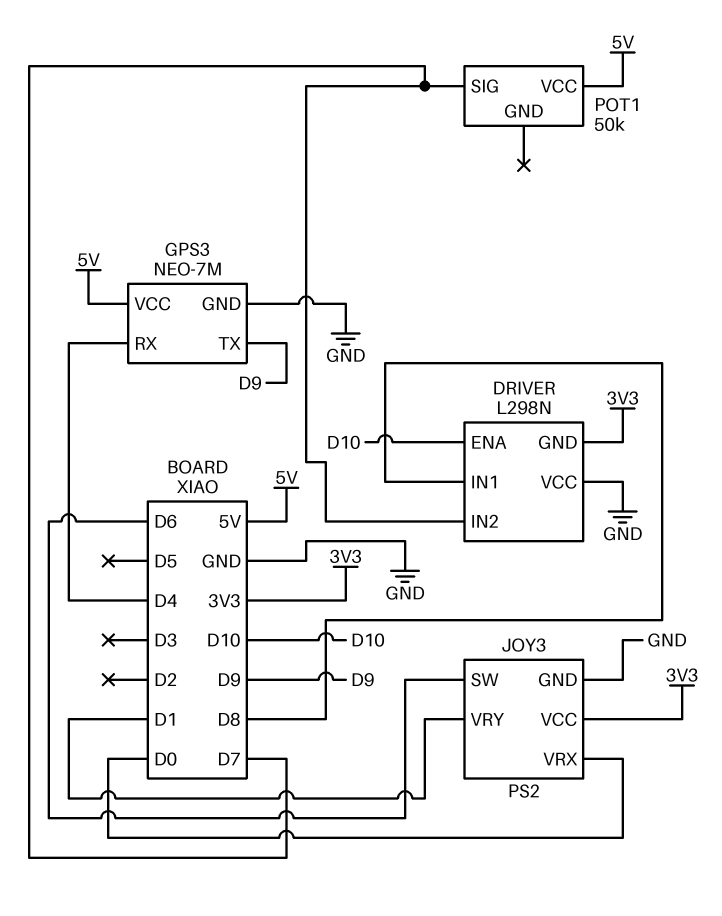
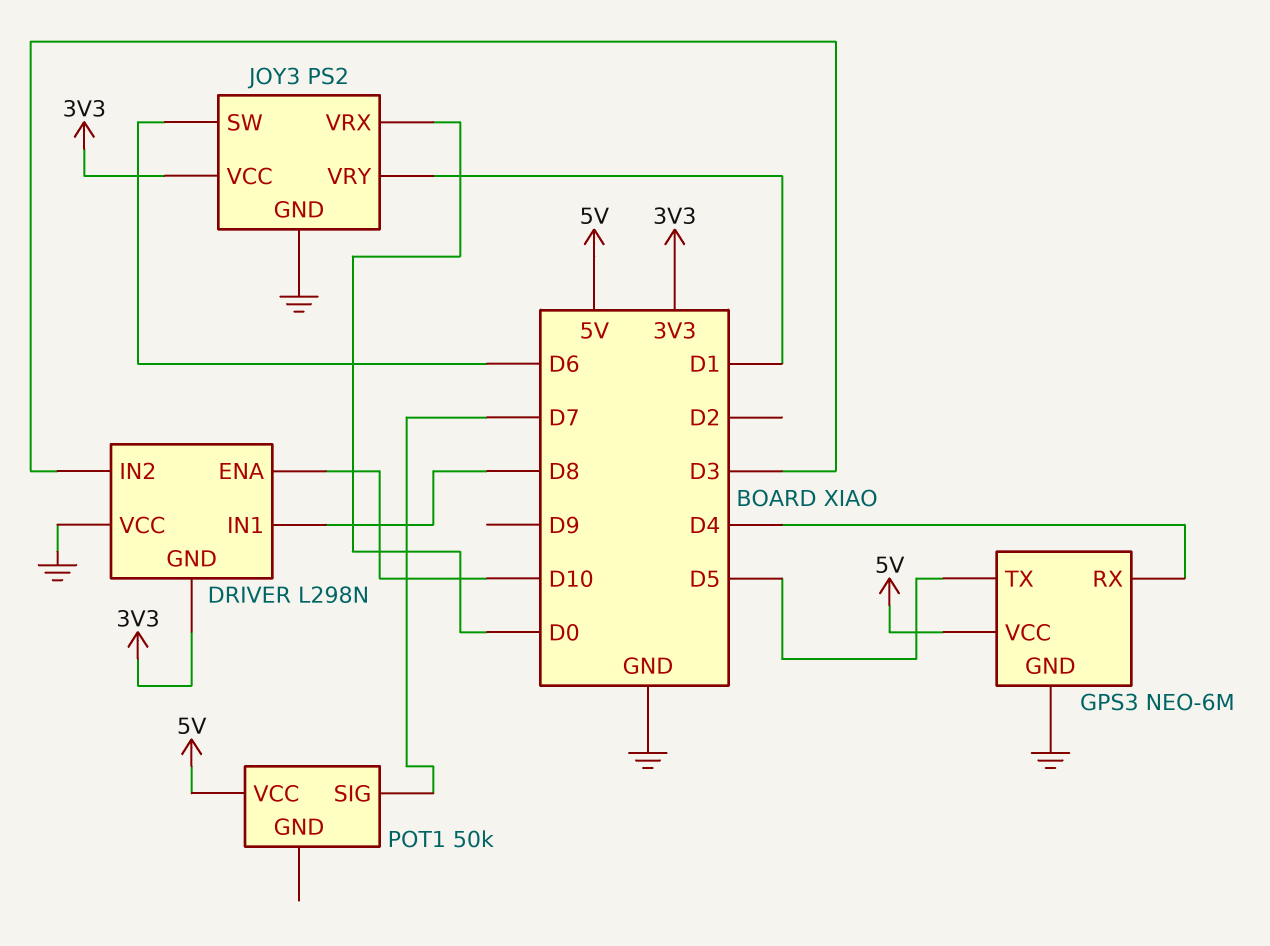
DRIVER pin IN2: D7 -> D3
GPS3: NEO-7M -> NEO-6M
GPS3 pin TX: D9 -> D5

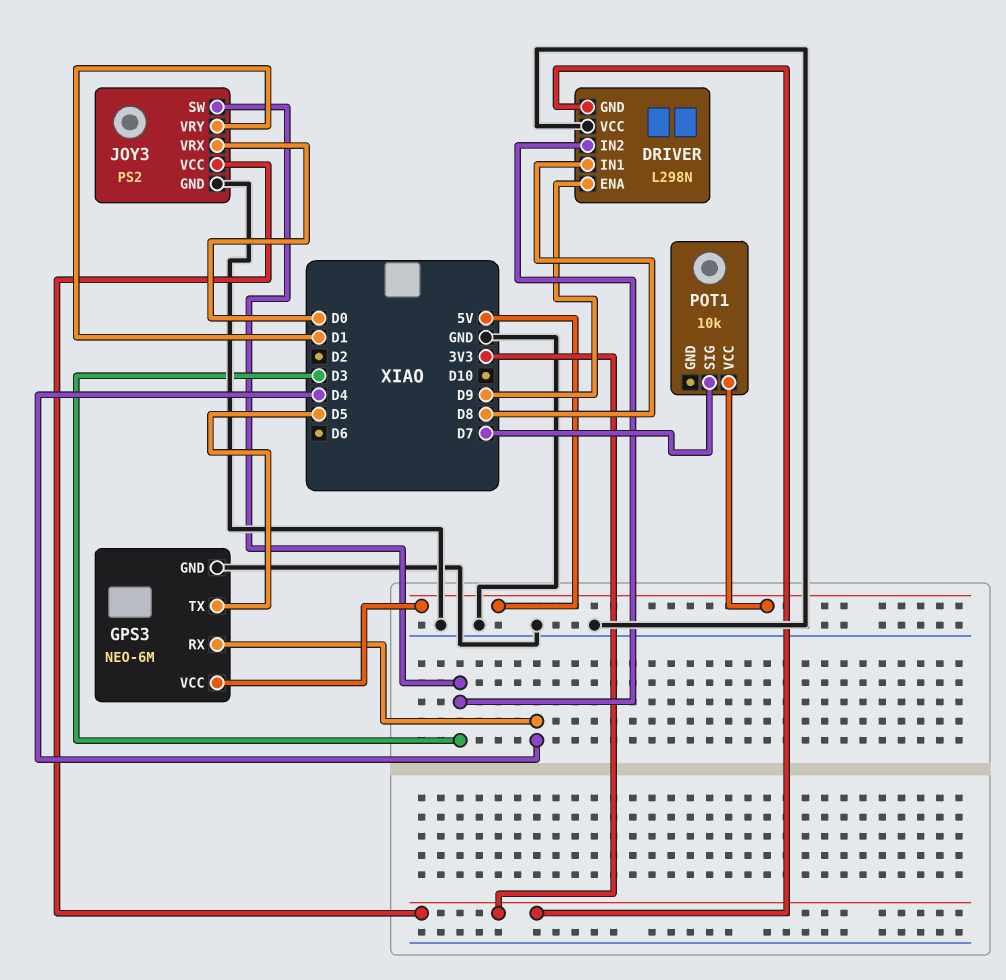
DRIVER pin ENA: D10 -> D9
JOY3 pin SW: D6 -> D3
POT1: 50k -> 10k

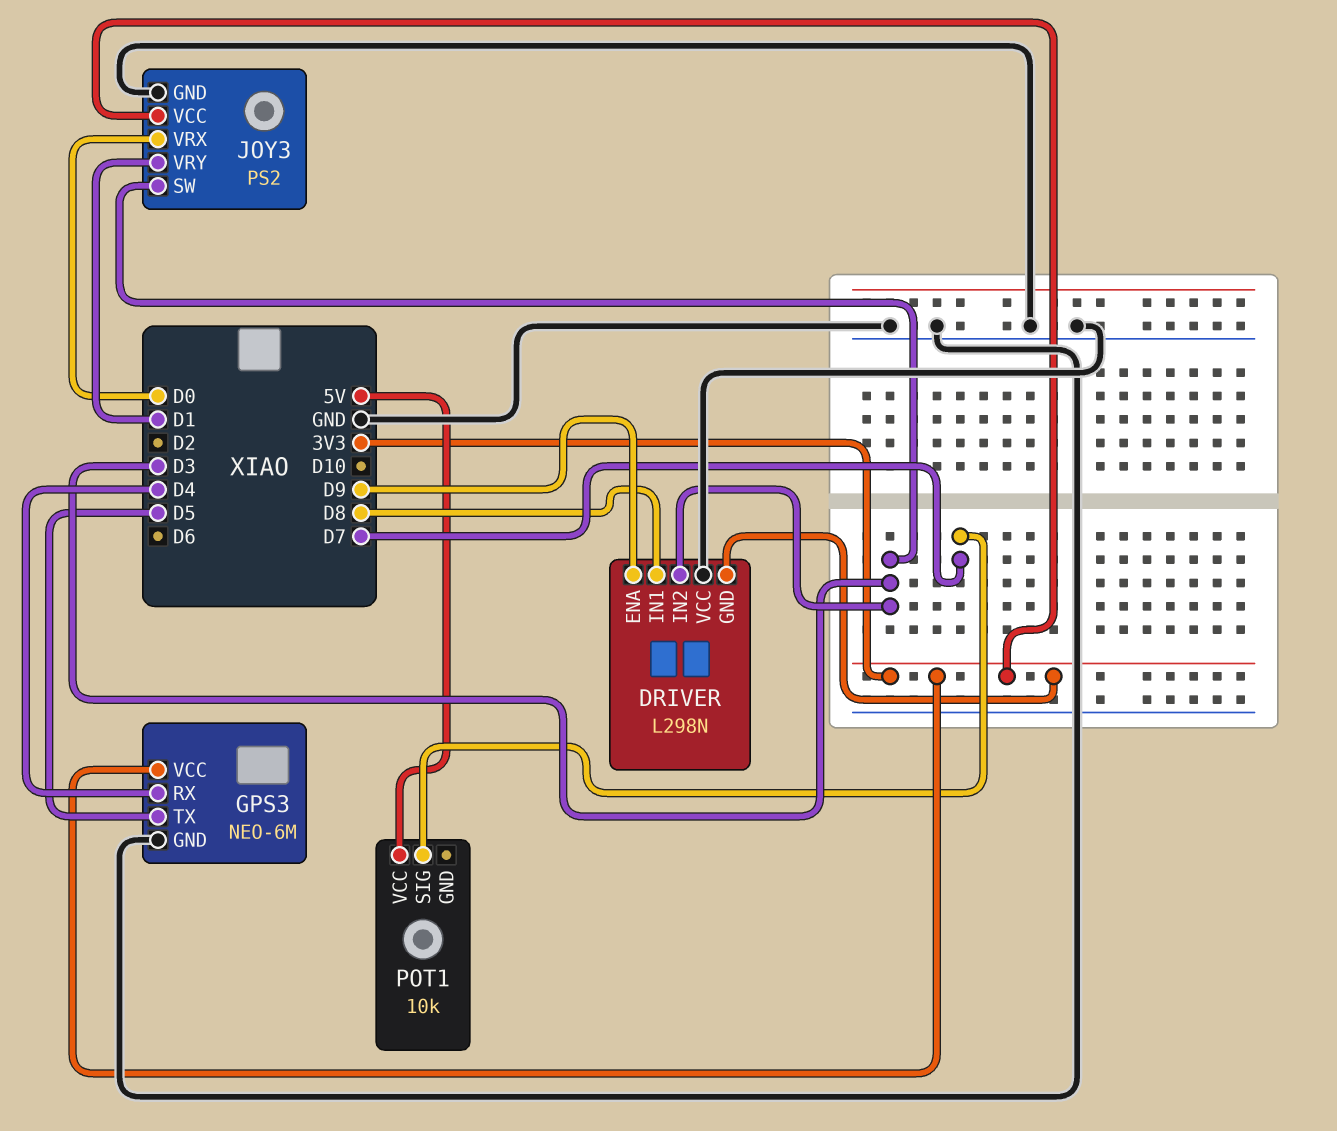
GPS3 pin VCC: 5V -> 3V3

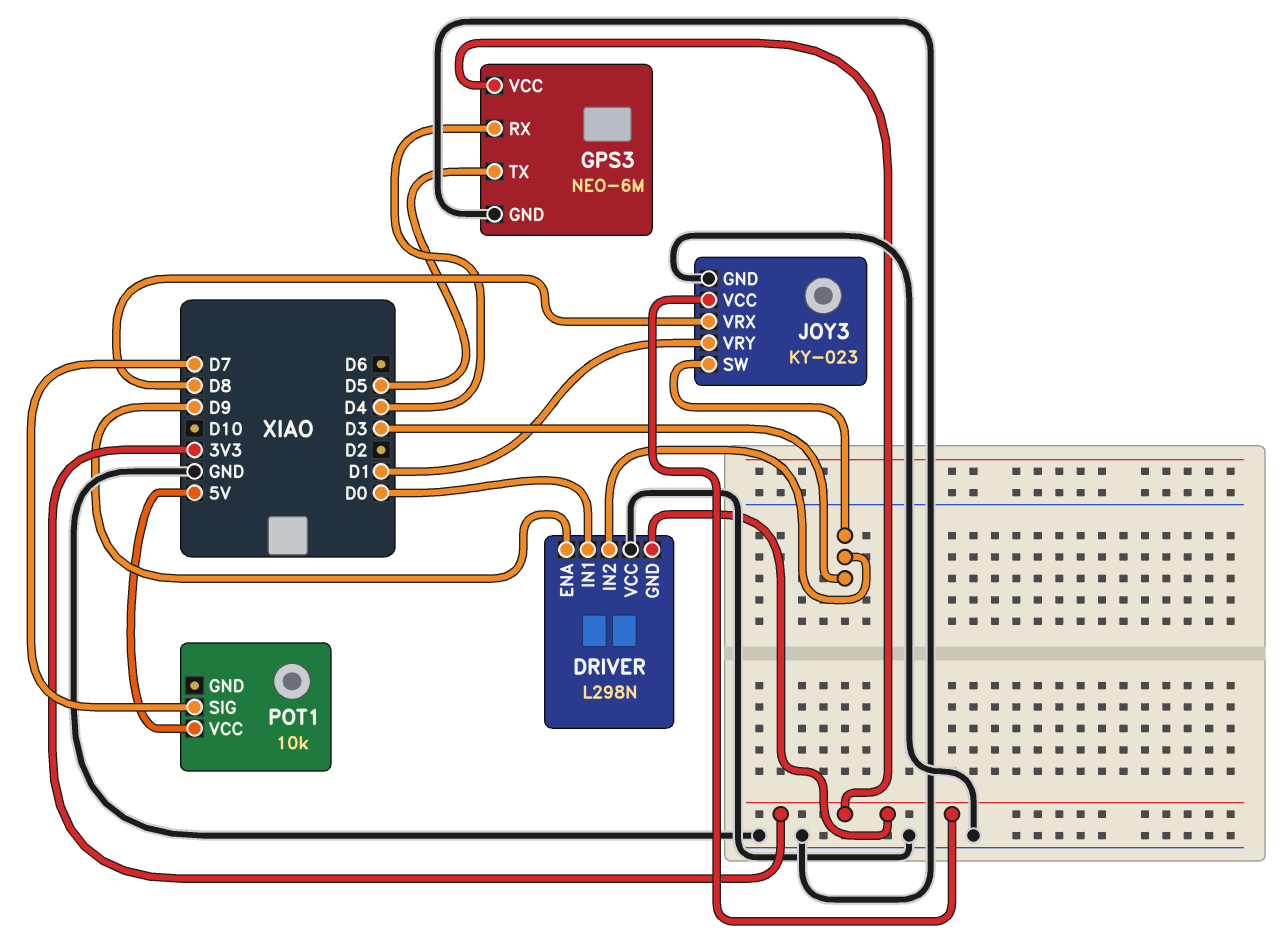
DRIVER pin IN1: D8 -> D0
JOY3: PS2 -> KY-023
JOY3 pin VRX: D0 -> D8

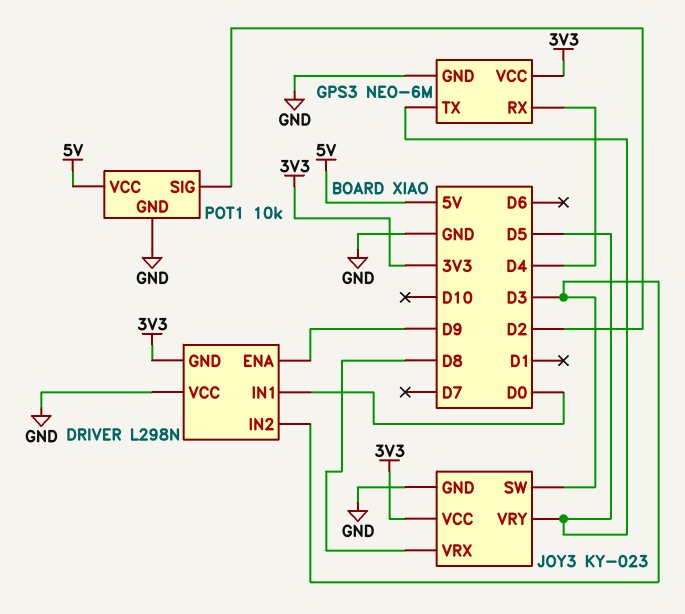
JOY3 pin VRY: D1 -> D5
POT1 pin GND: none -> GND
POT1 pin SIG: D7 -> D2

